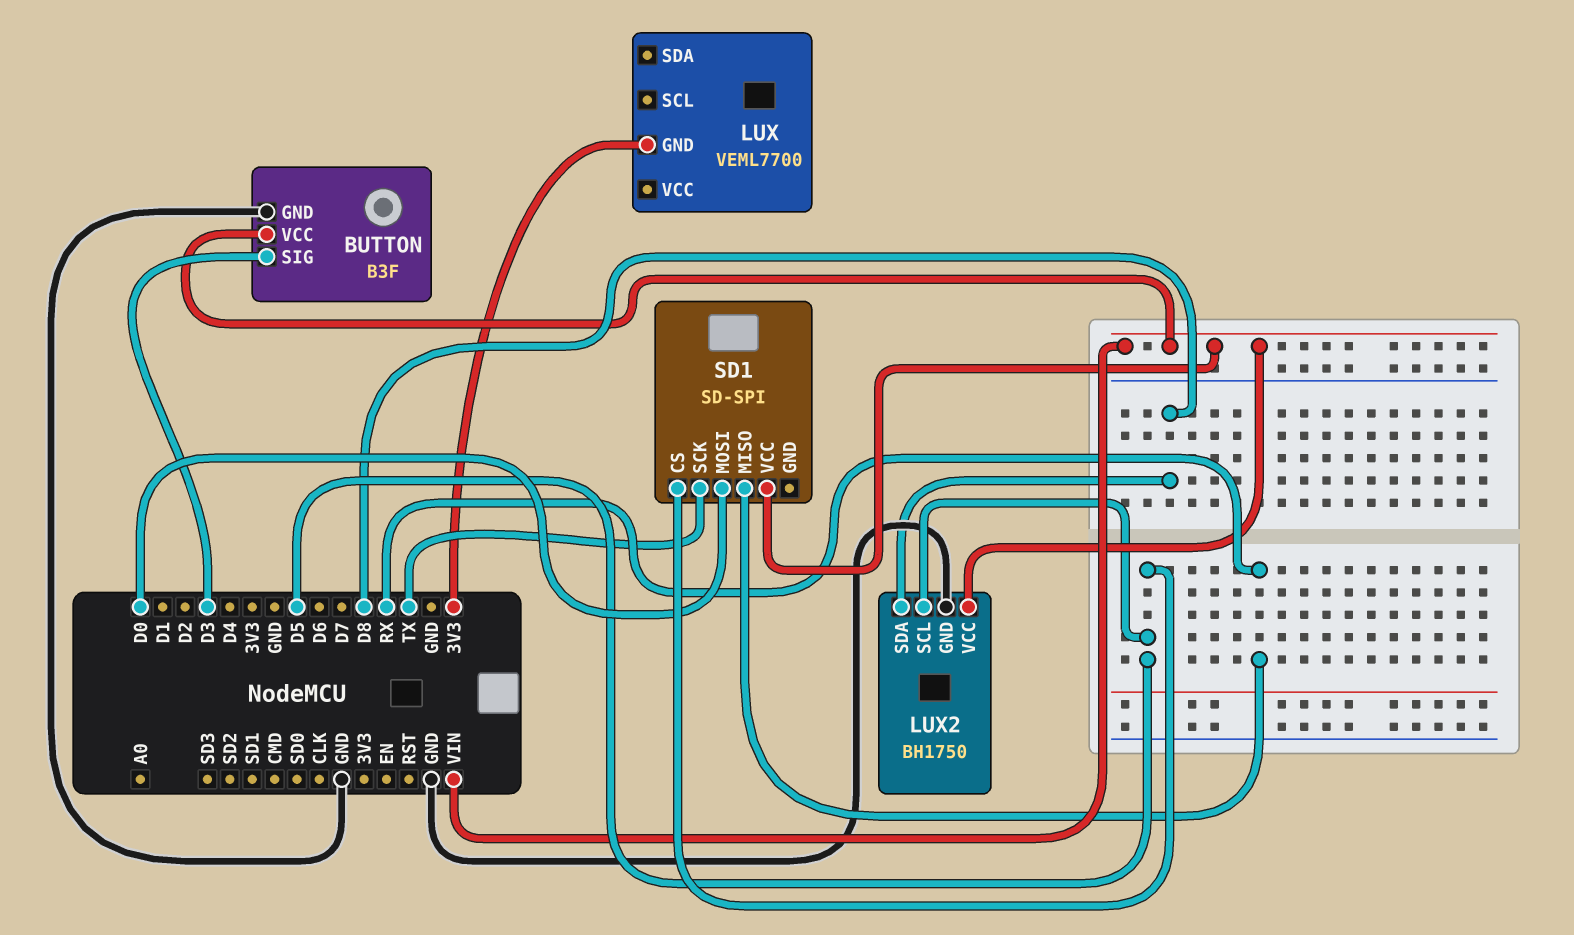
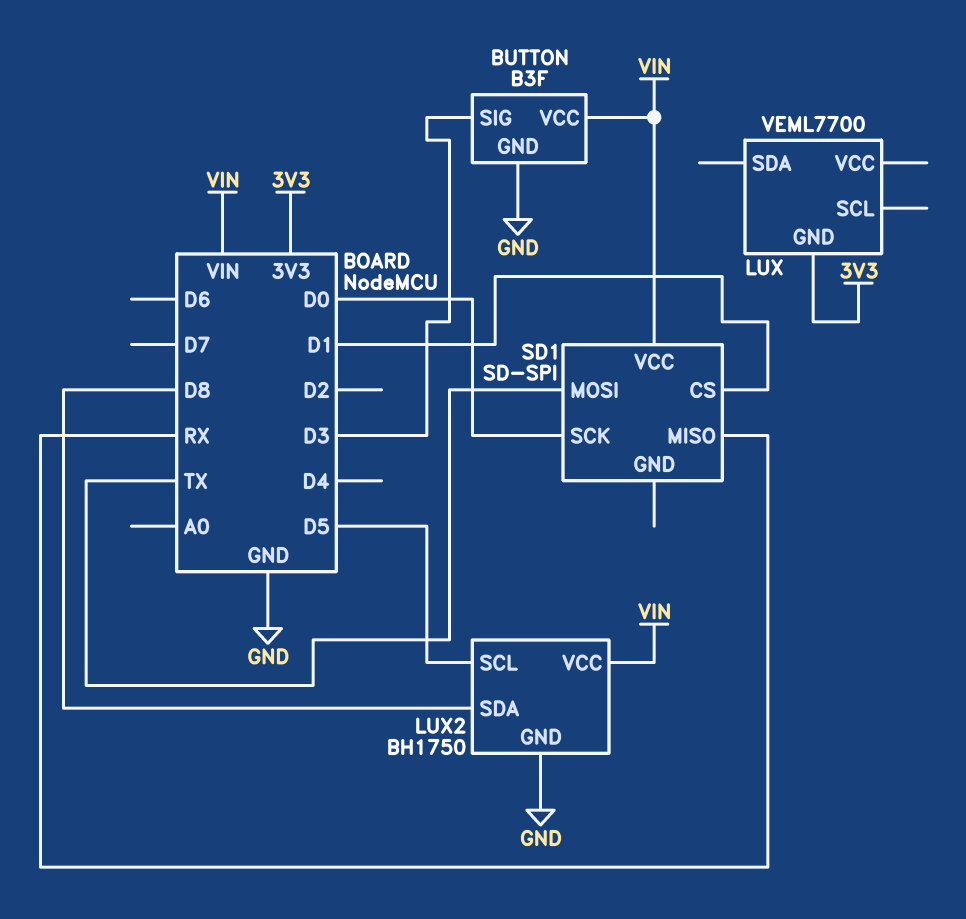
SD1 pin CS: D5 -> D1
SD1 pin MOSI: D0 -> TX
SD1 pin SCK: TX -> D0

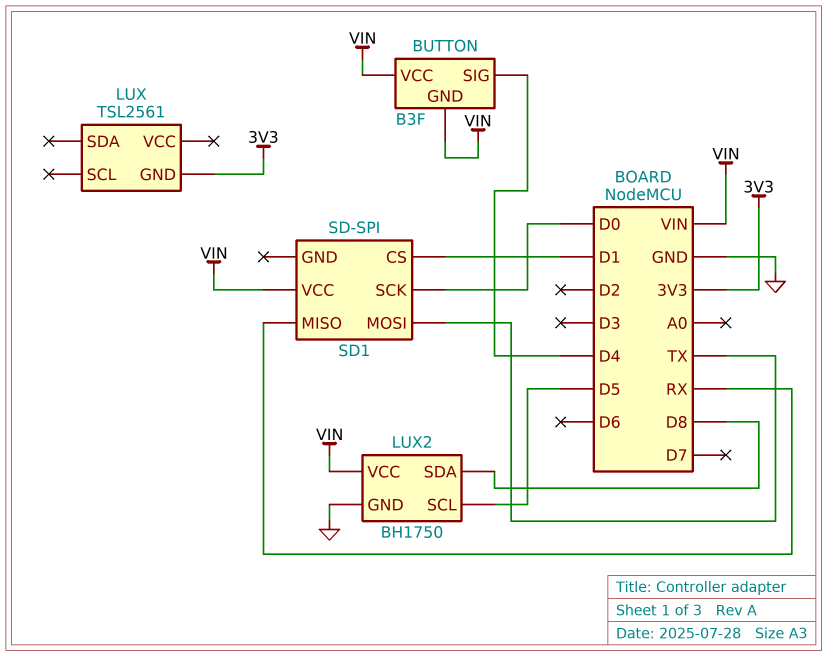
BUTTON pin GND: GND -> VIN
BUTTON pin SIG: D3 -> D4
LUX: VEML7700 -> TSL2561

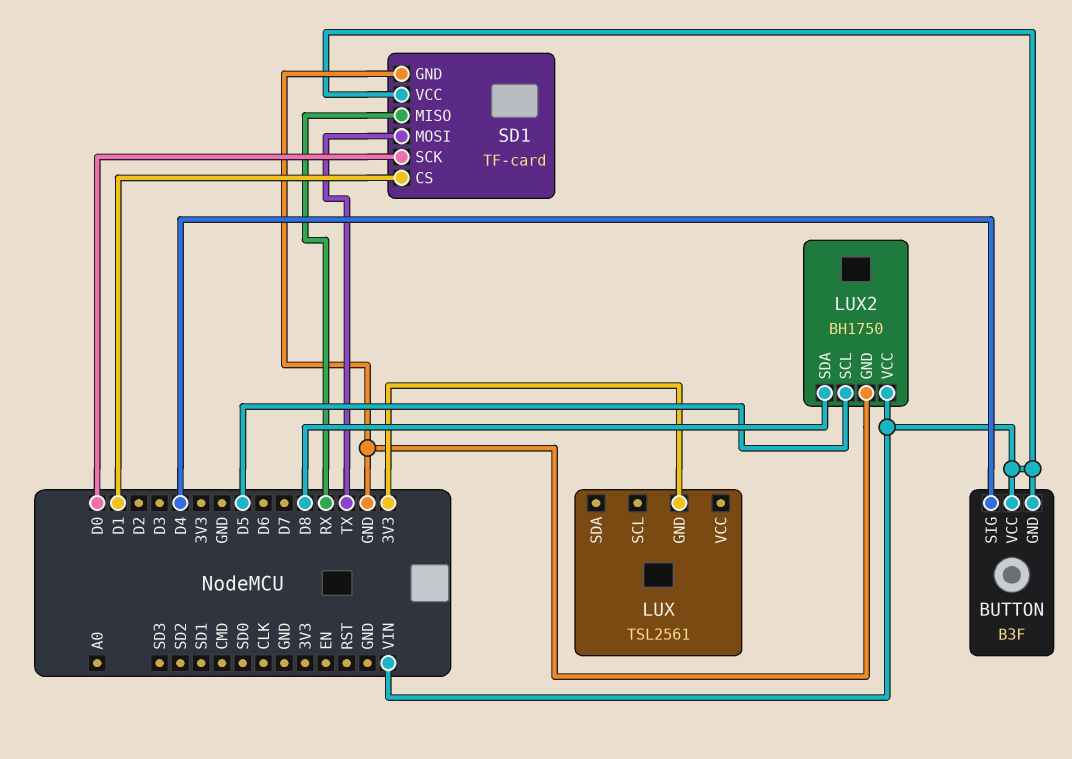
SD1: SD-SPI -> TF-card
SD1 pin GND: none -> GND

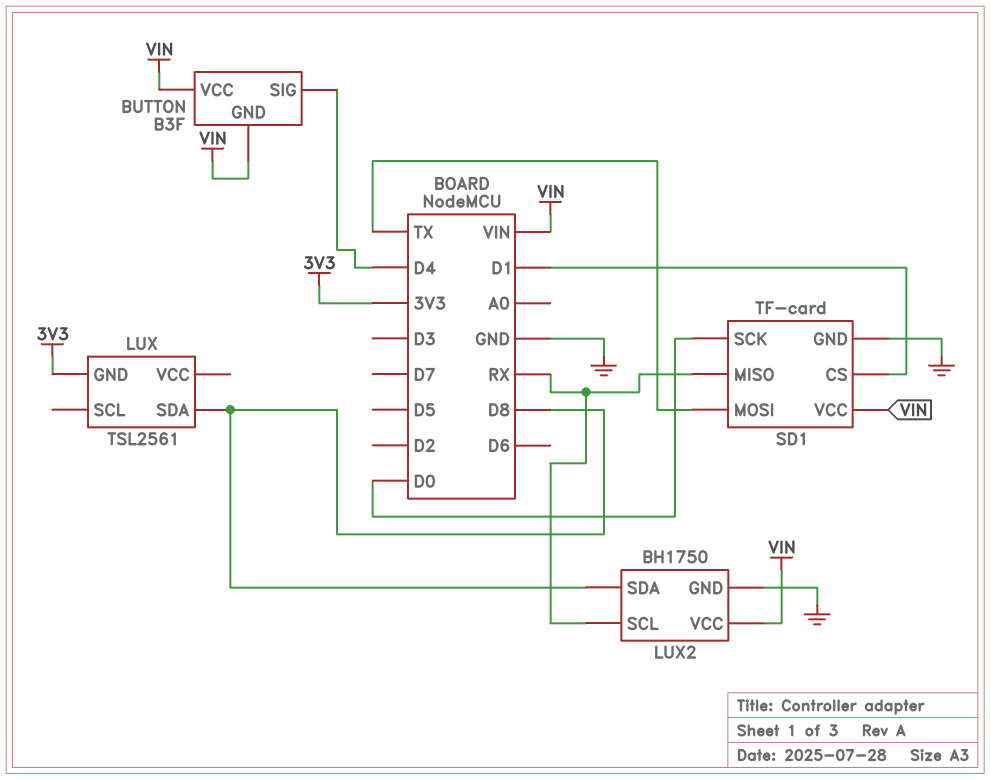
LUX pin SDA: none -> D8
LUX2 pin SCL: D5 -> RX

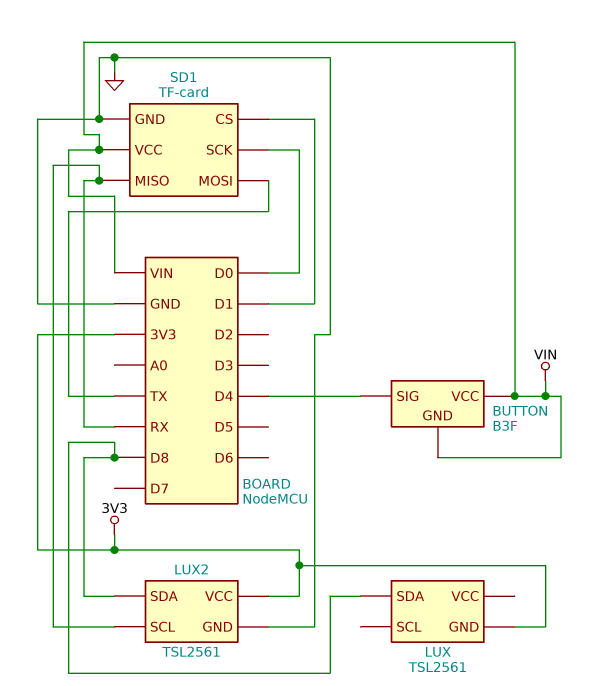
LUX2: BH1750 -> TSL2561
LUX2 pin VCC: VIN -> 3V3

